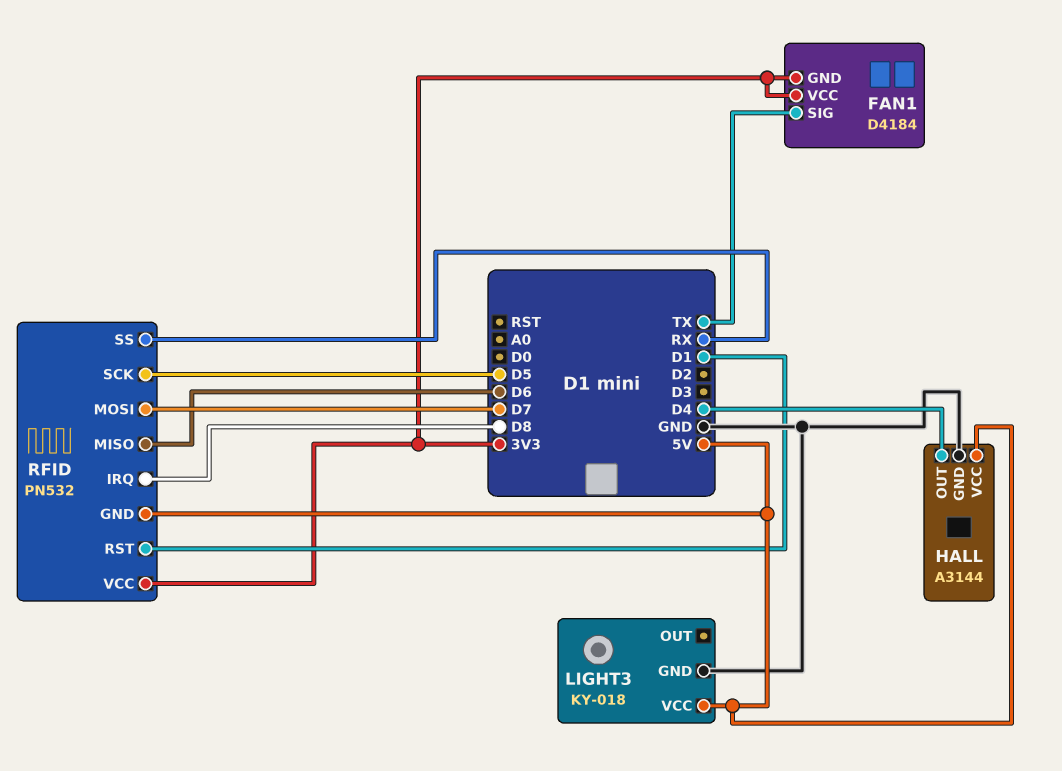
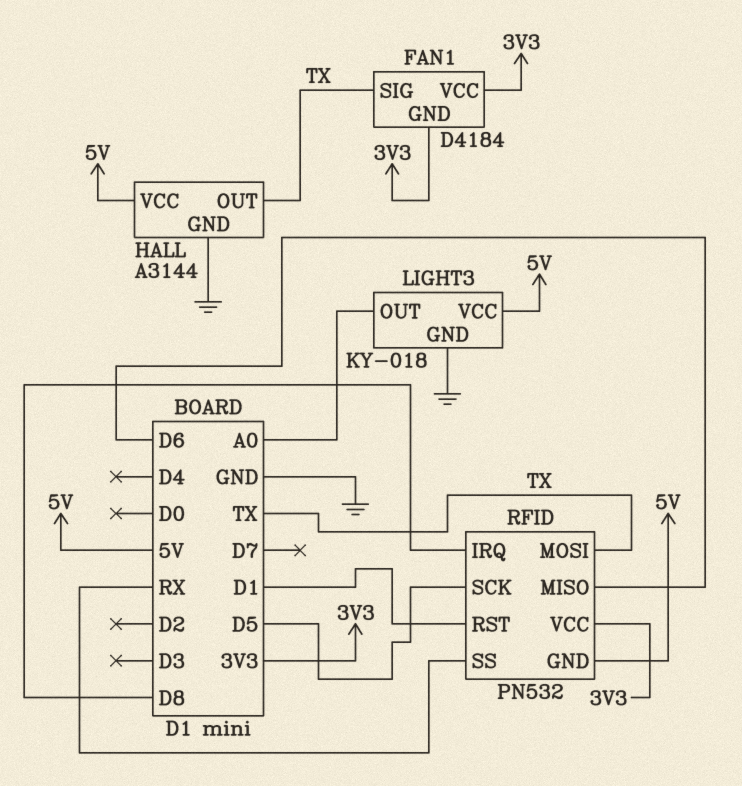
HALL pin OUT: D4 -> TX
LIGHT3 pin OUT: none -> A0
RFID pin MOSI: D7 -> TX

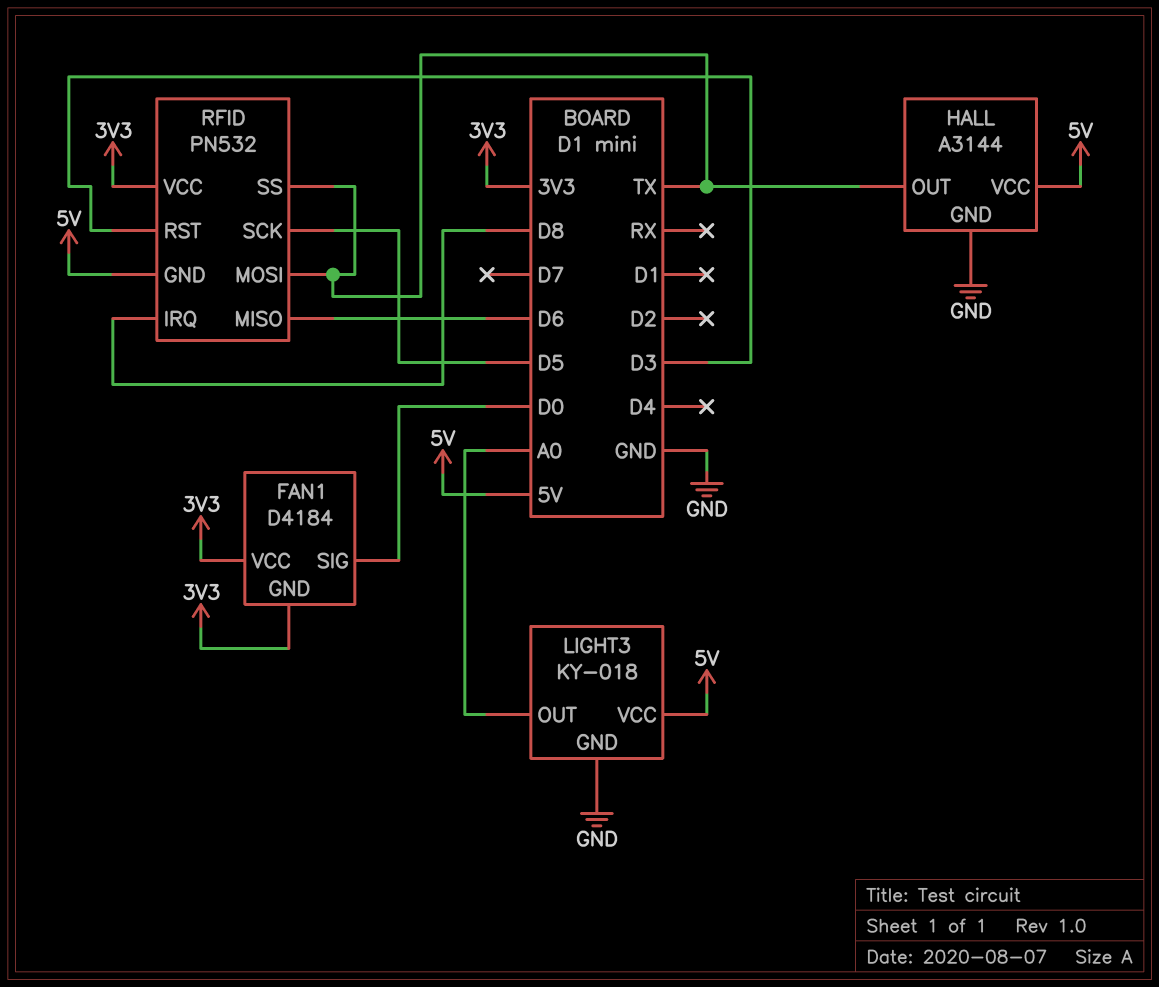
FAN1 pin SIG: TX -> D0
RFID pin RST: D1 -> D3
RFID pin SS: RX -> TX

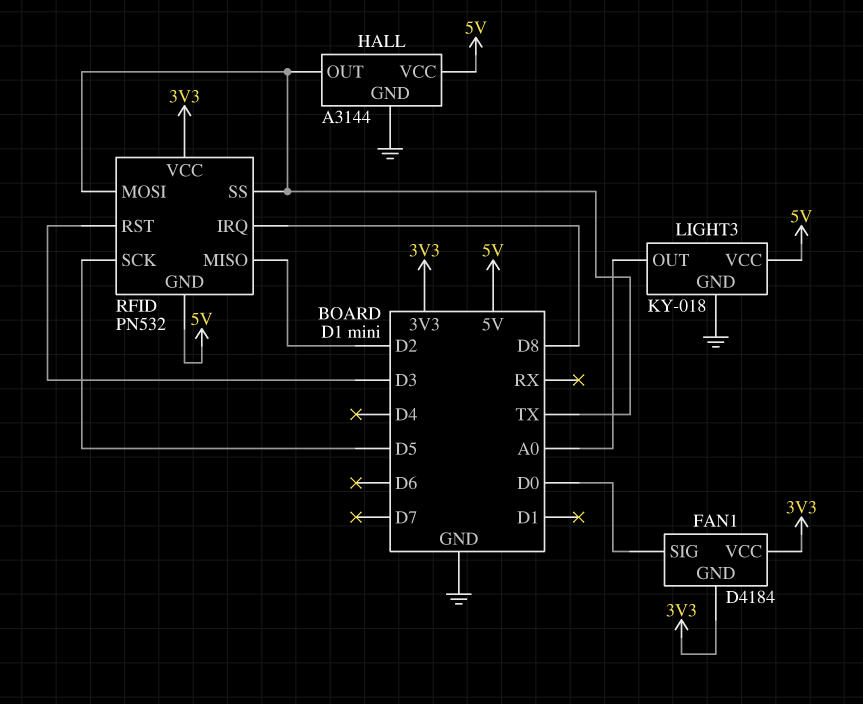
RFID pin MISO: D6 -> D2

